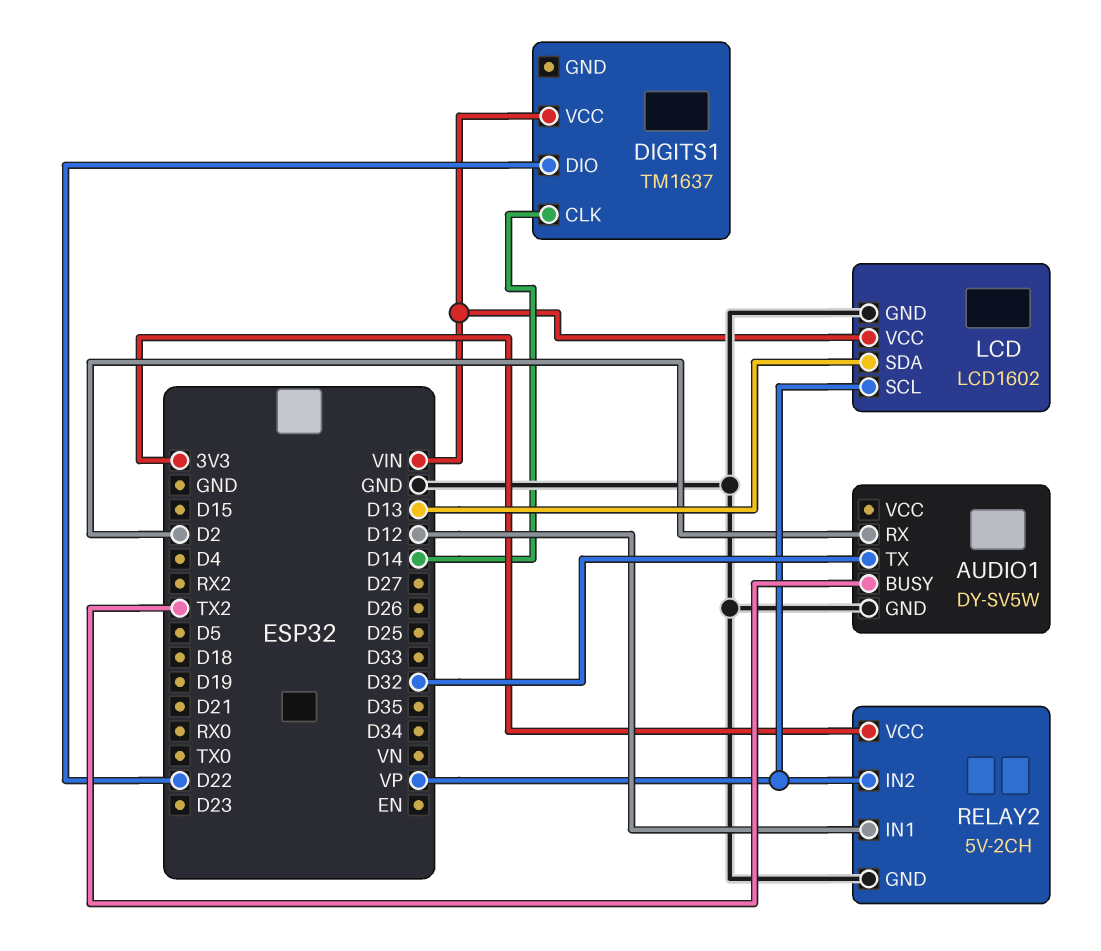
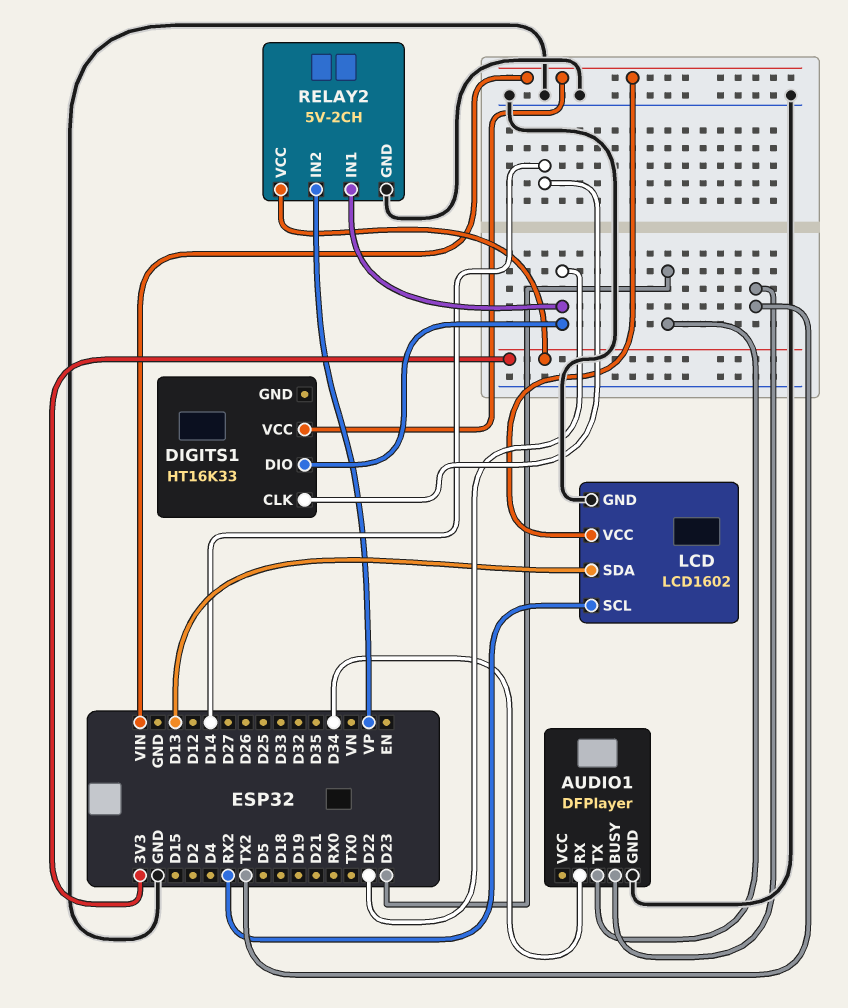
AUDIO1: DY-SV5W -> DFPlayer
AUDIO1 pin RX: D2 -> D34
AUDIO1 pin TX: D32 -> D23
DIGITS1: TM1637 -> HT16K33
LCD pin SCL: VP -> RX2
RELAY2 pin IN1: D12 -> D22

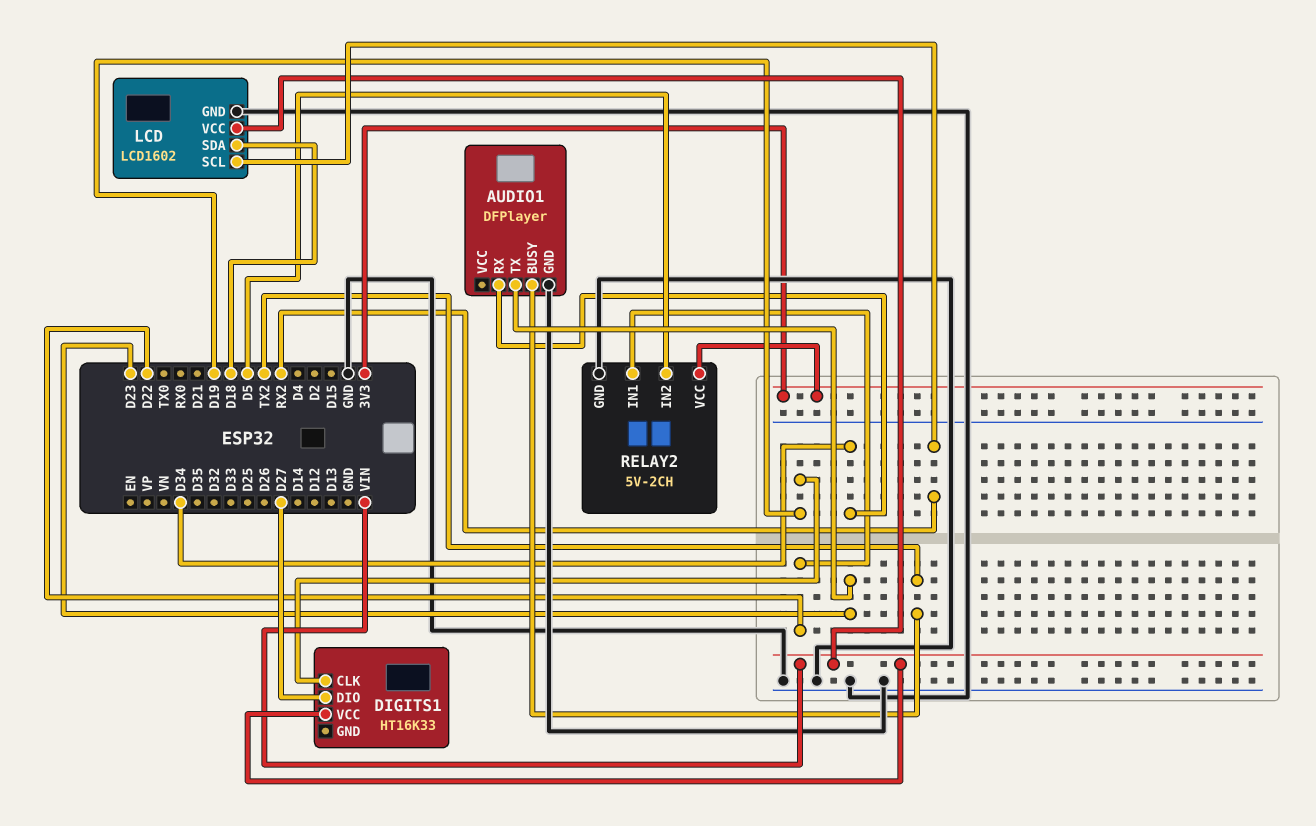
DIGITS1 pin CLK: D14 -> D19
DIGITS1 pin DIO: D22 -> D27
LCD pin SDA: D13 -> D18
RELAY2 pin IN2: VP -> D5

